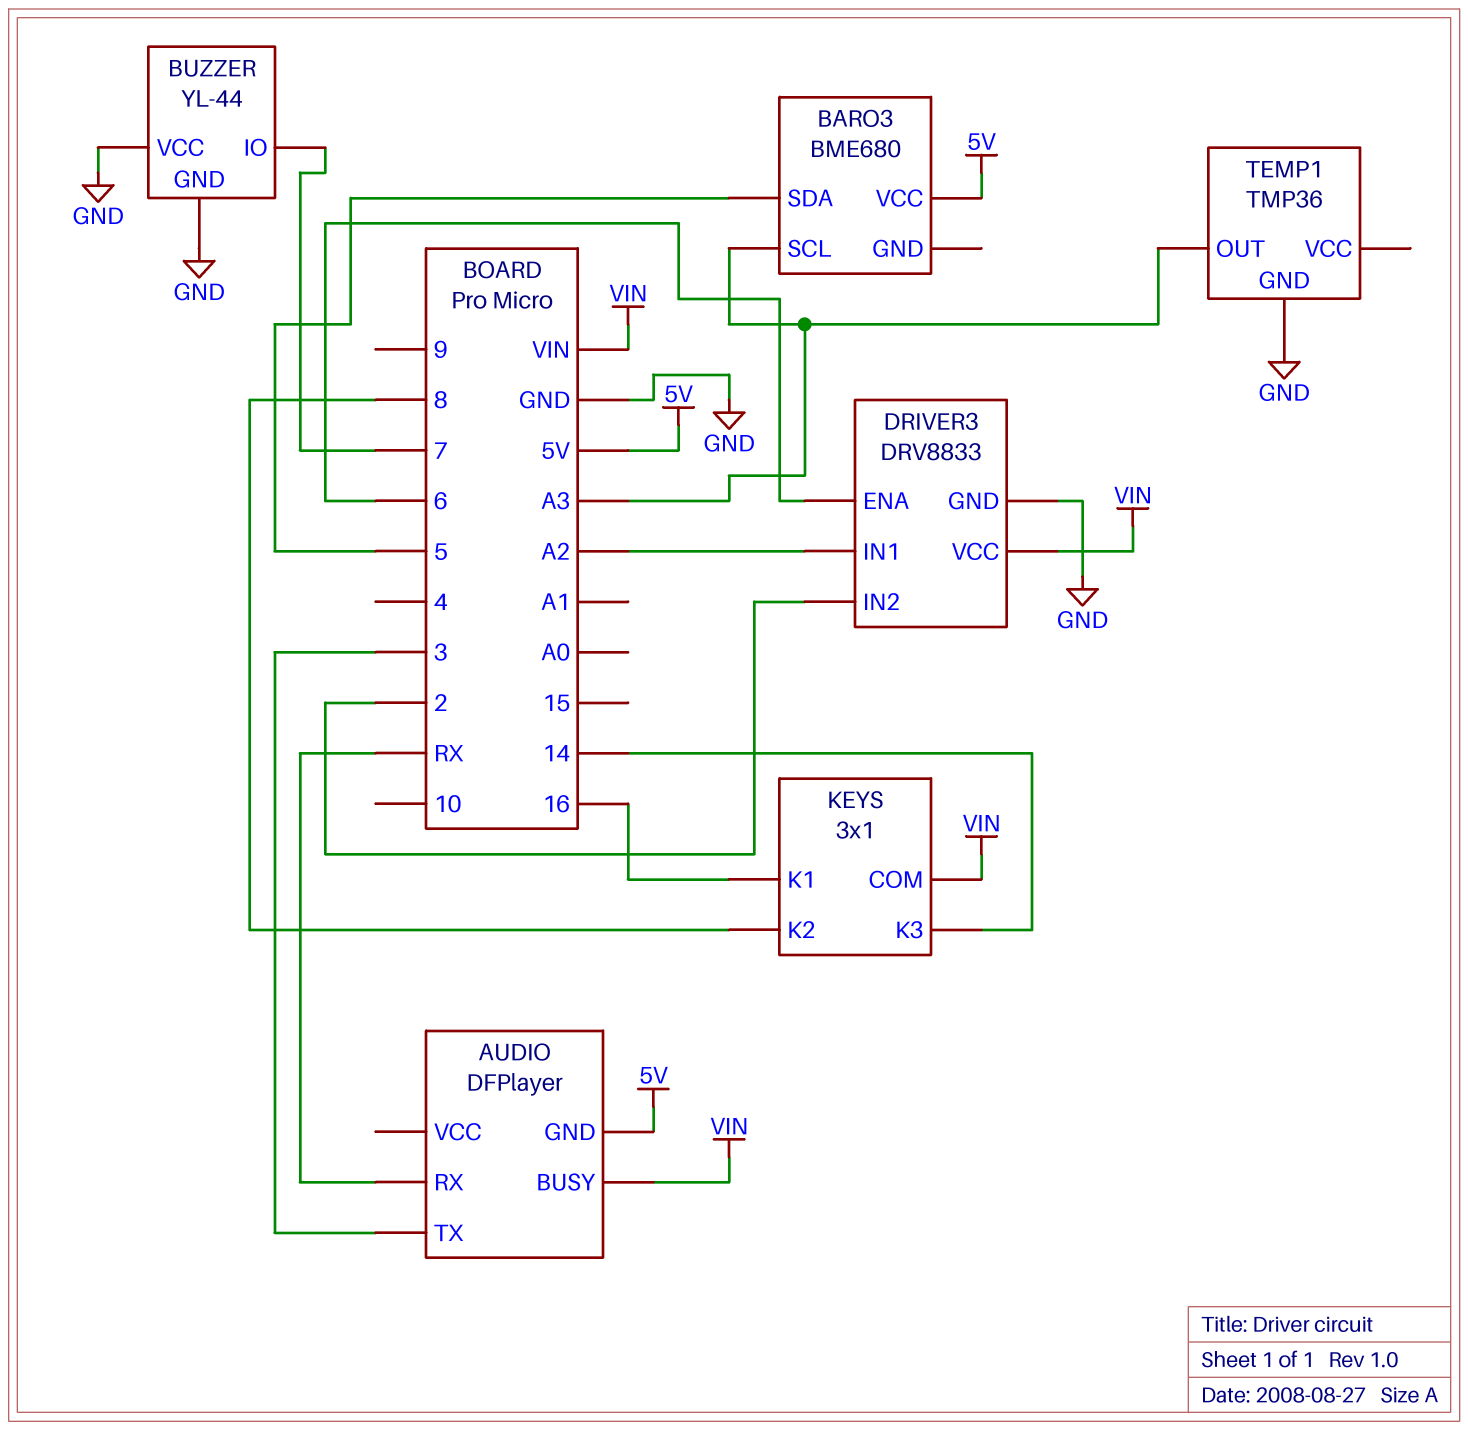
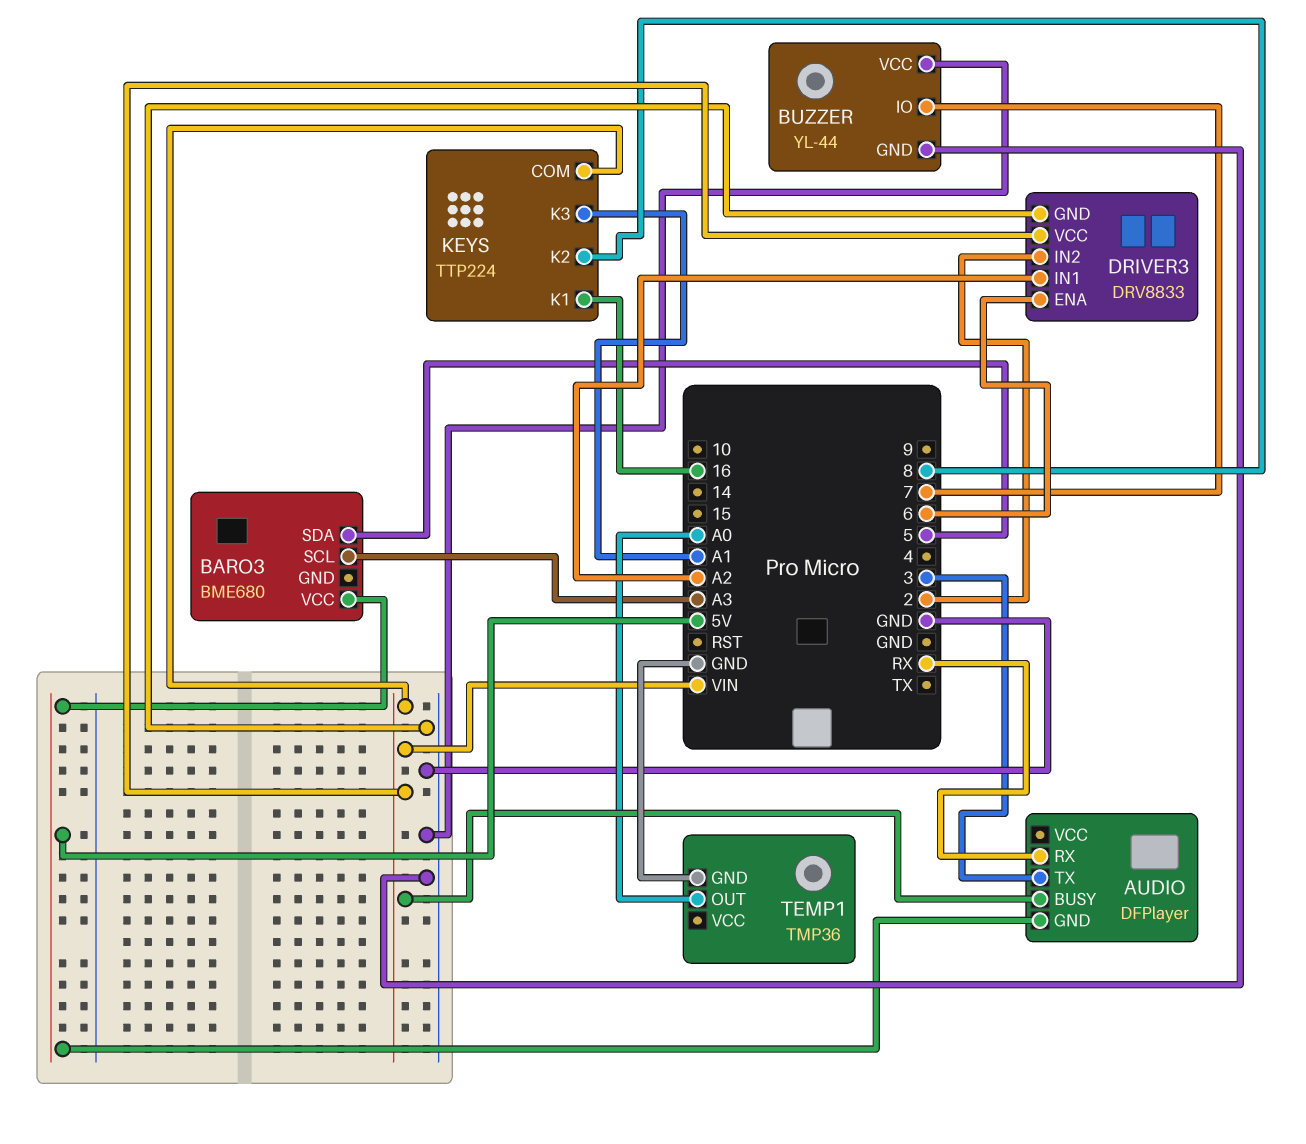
KEYS: 3x1 -> TTP224
KEYS pin K3: 14 -> A1
TEMP1 pin OUT: A3 -> A0

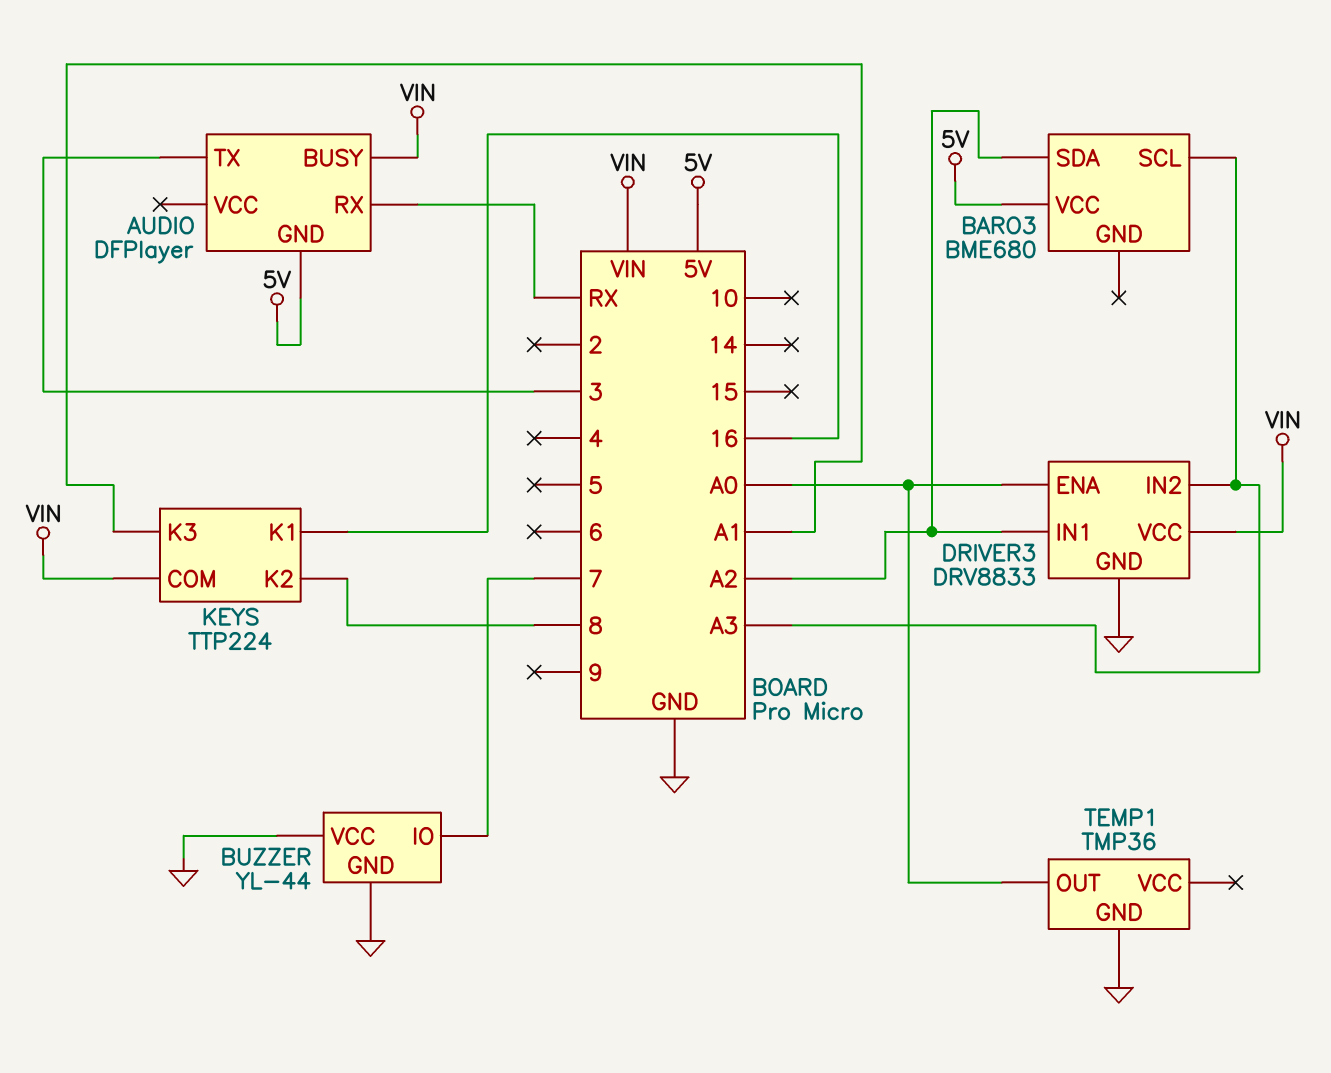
BARO3 pin SDA: 5 -> A2
DRIVER3 pin ENA: 6 -> A0
DRIVER3 pin IN2: 2 -> A3

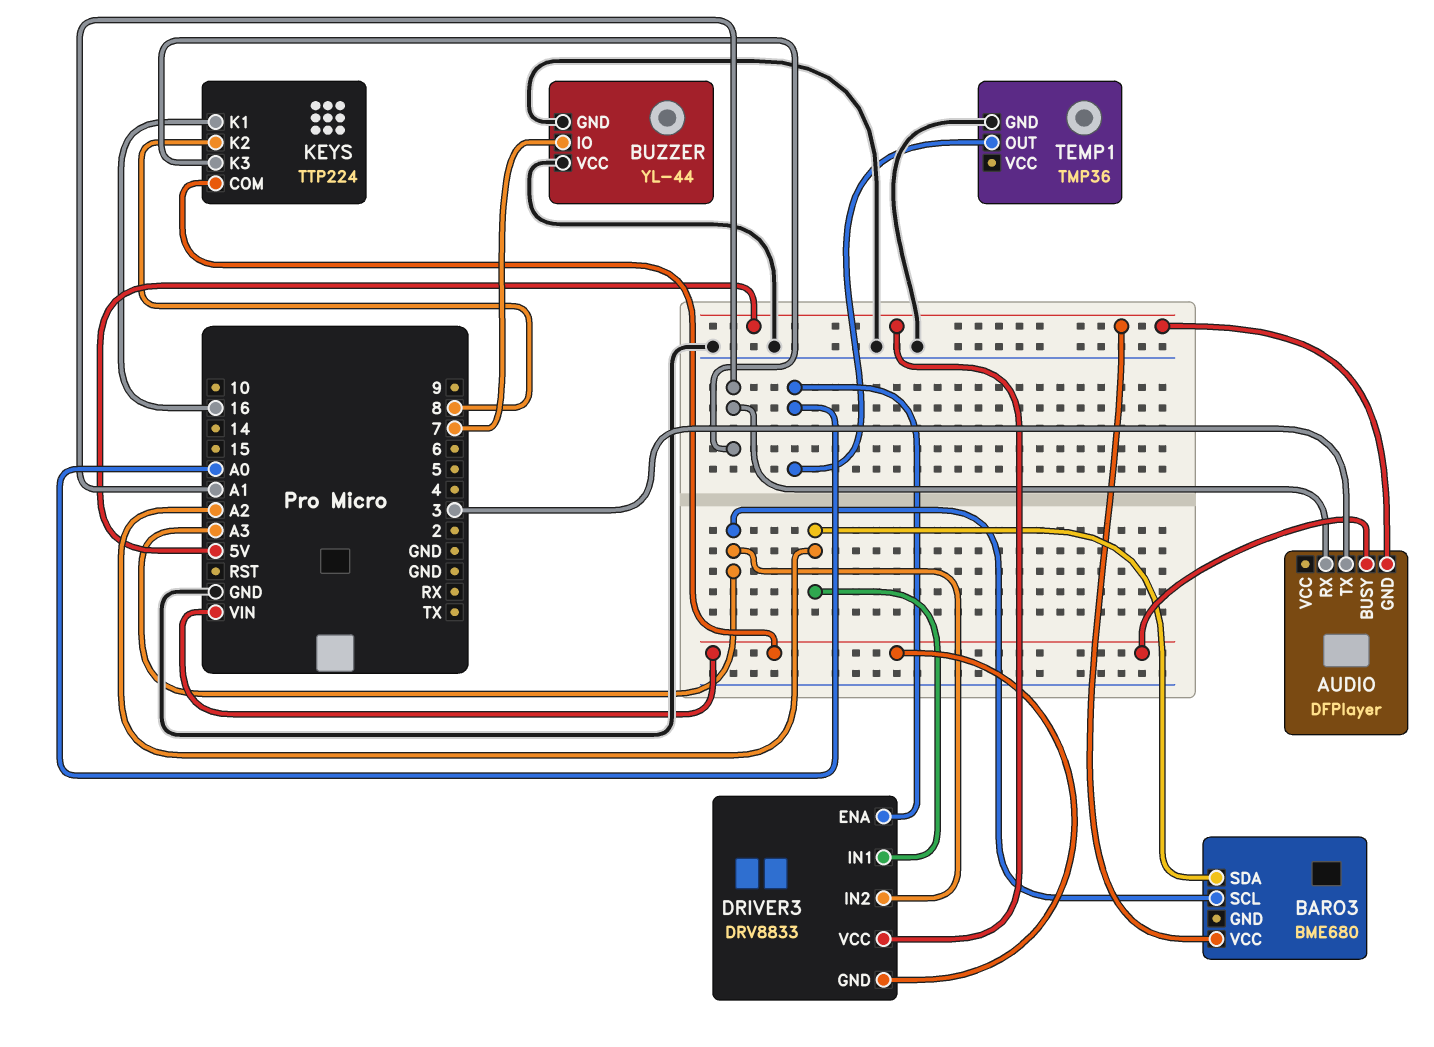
AUDIO pin RX: RX -> A1
DRIVER3 pin GND: GND -> VIN
DRIVER3 pin VCC: VIN -> 5V

